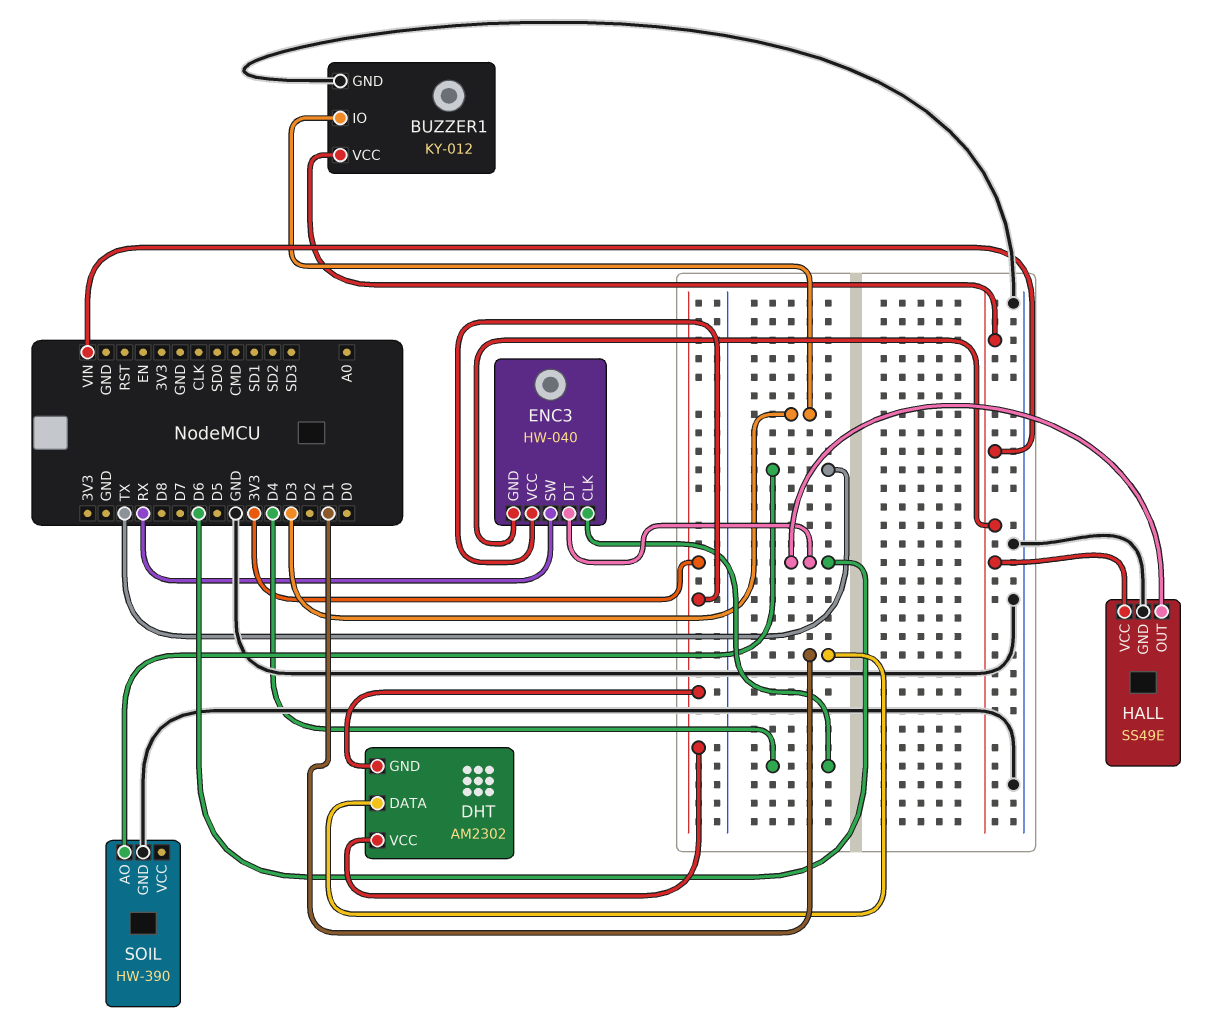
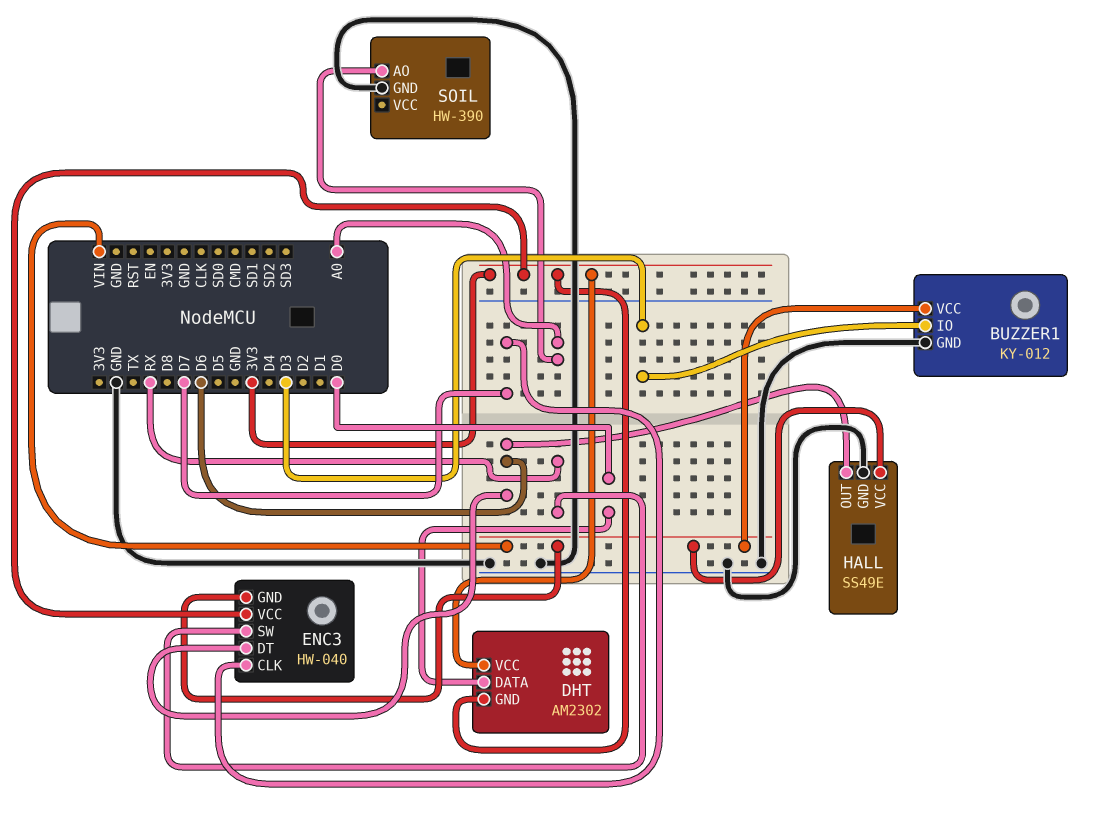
DHT pin DATA: D1 -> D0
ENC3 pin CLK: D4 -> D7
SOIL pin AO: TX -> A0

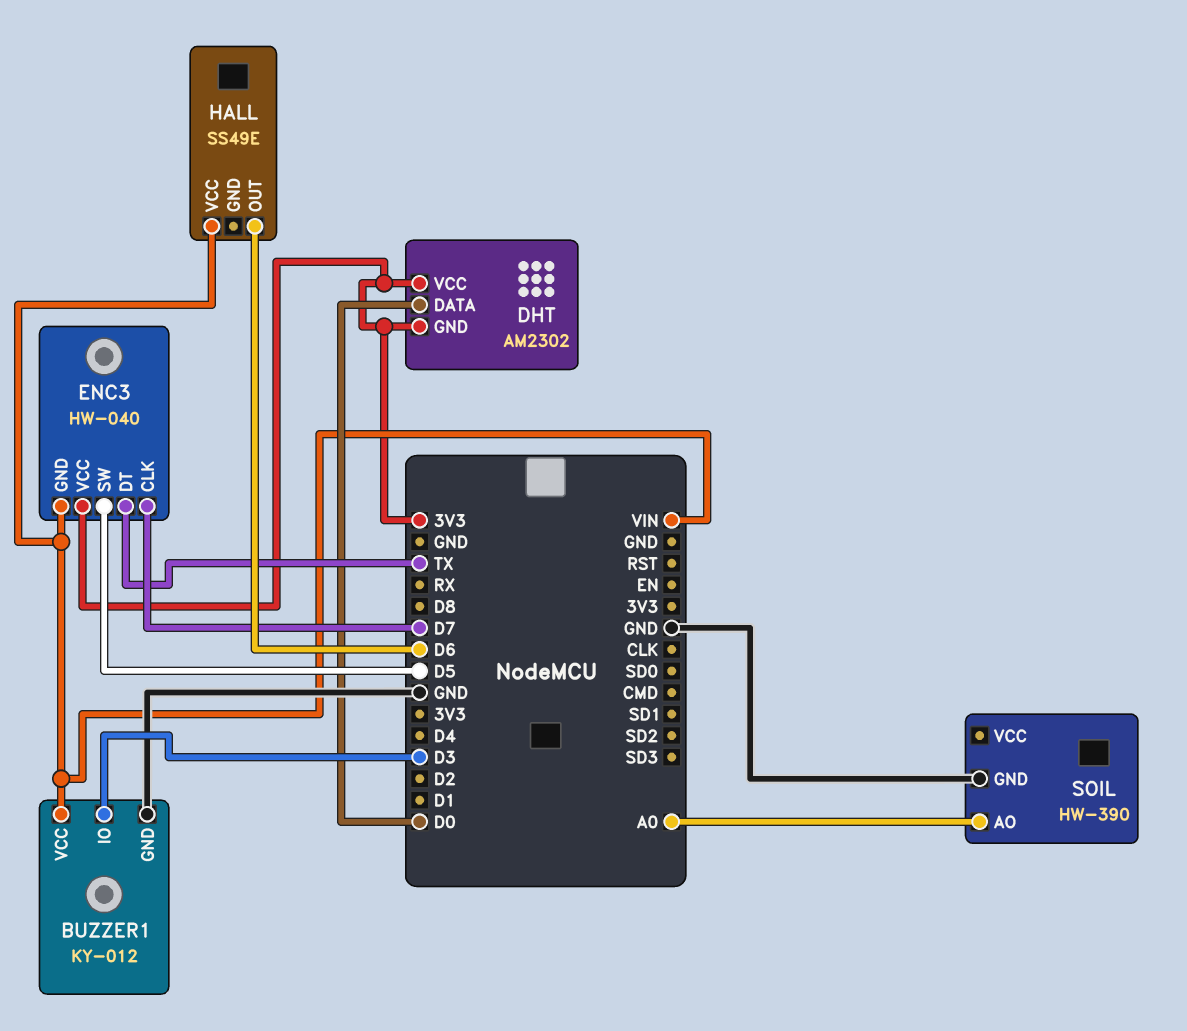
ENC3 pin DT: D6 -> TX
ENC3 pin SW: RX -> D5
HALL pin GND: GND -> none

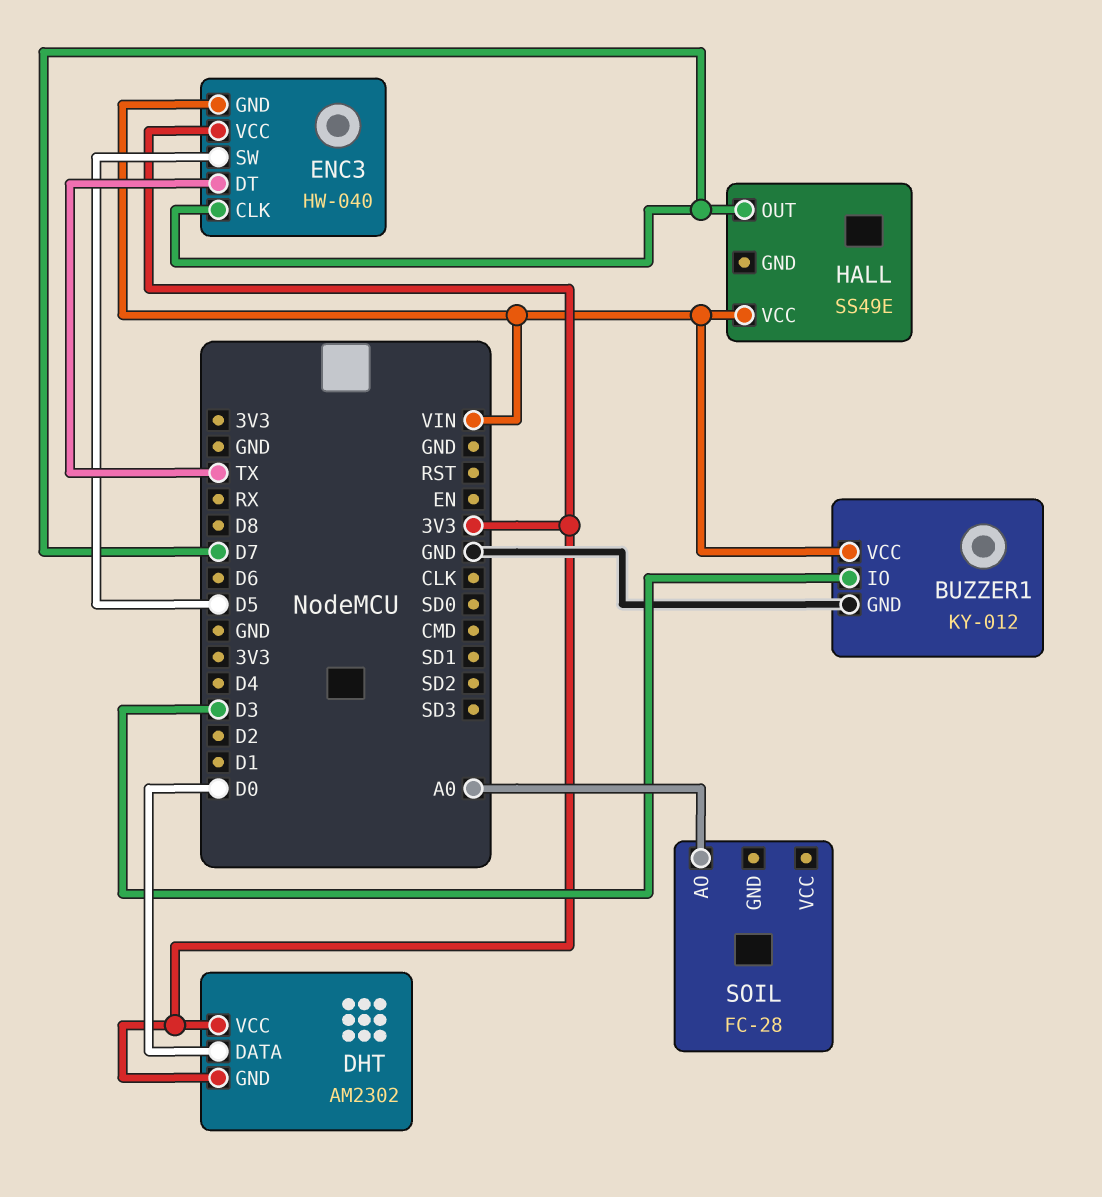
HALL pin OUT: D6 -> D7
SOIL: HW-390 -> FC-28
SOIL pin GND: GND -> none

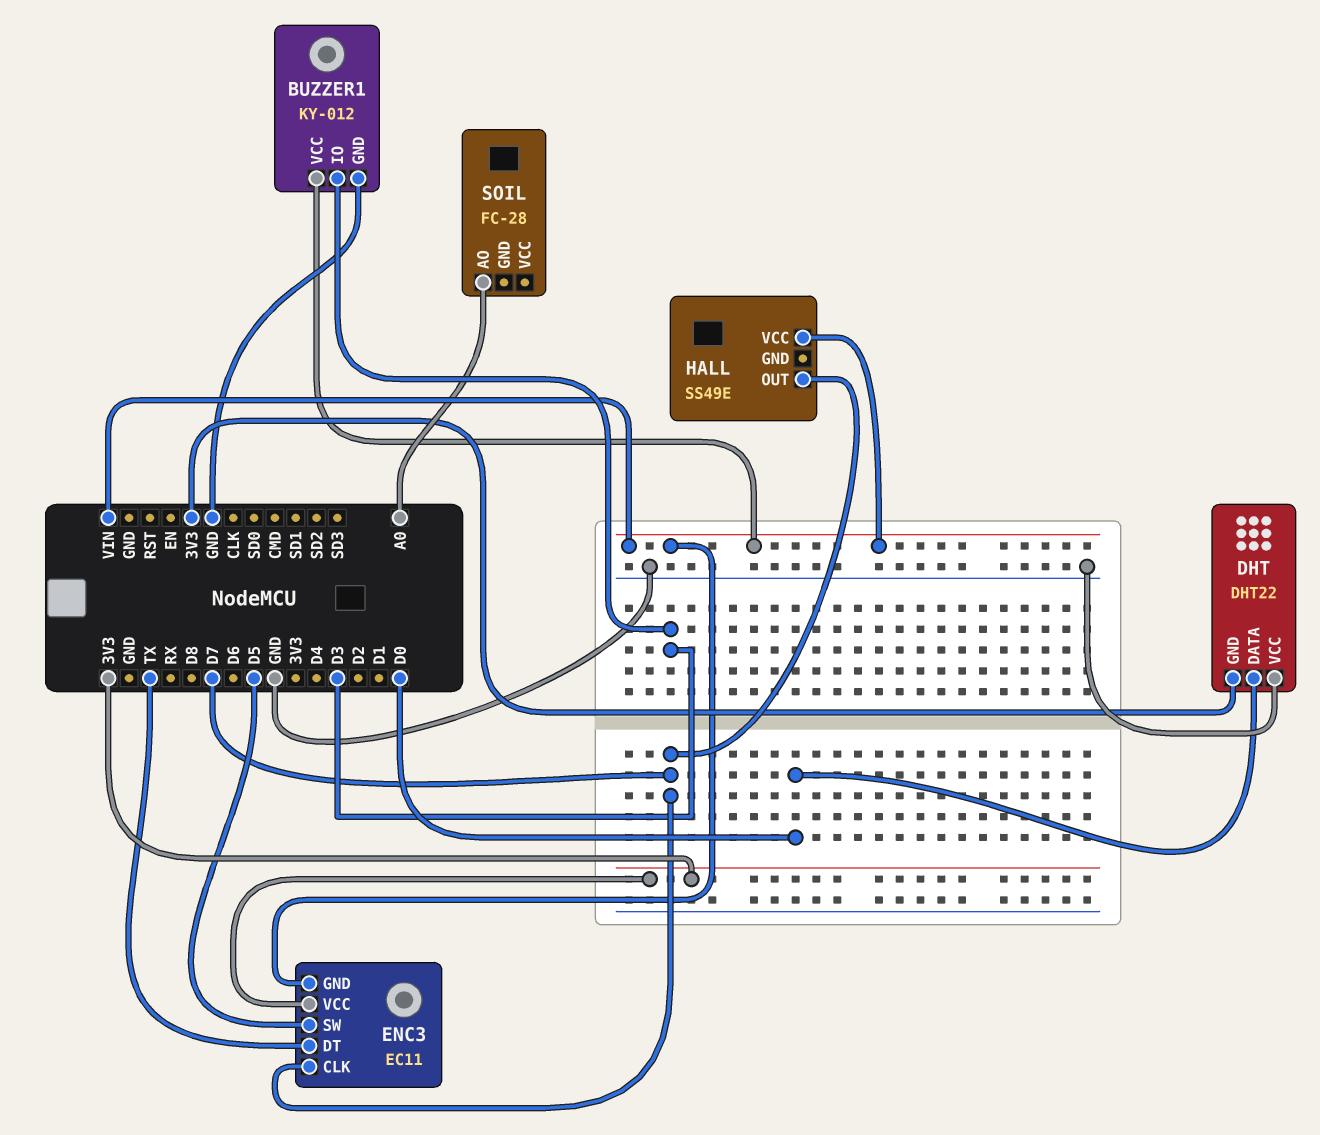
DHT: AM2302 -> DHT22
DHT pin VCC: 3V3 -> GND
ENC3: HW-040 -> EC11

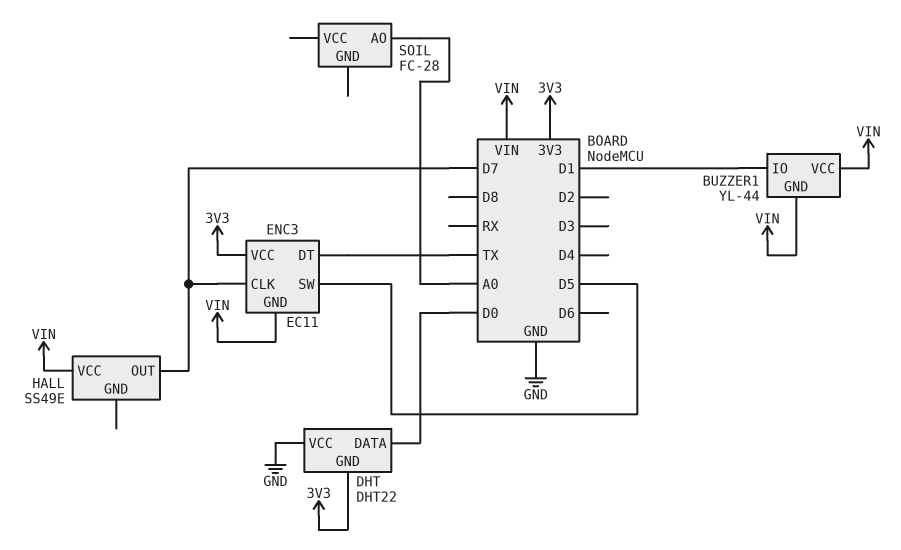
BUZZER1: KY-012 -> YL-44
BUZZER1 pin GND: GND -> VIN
BUZZER1 pin IO: D3 -> D1

